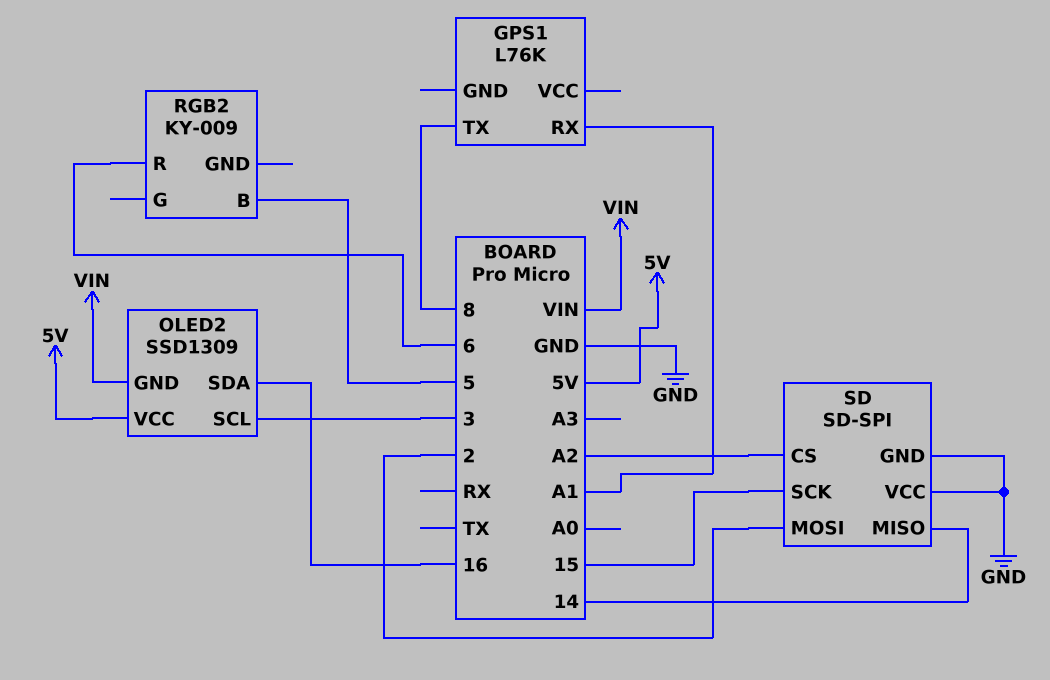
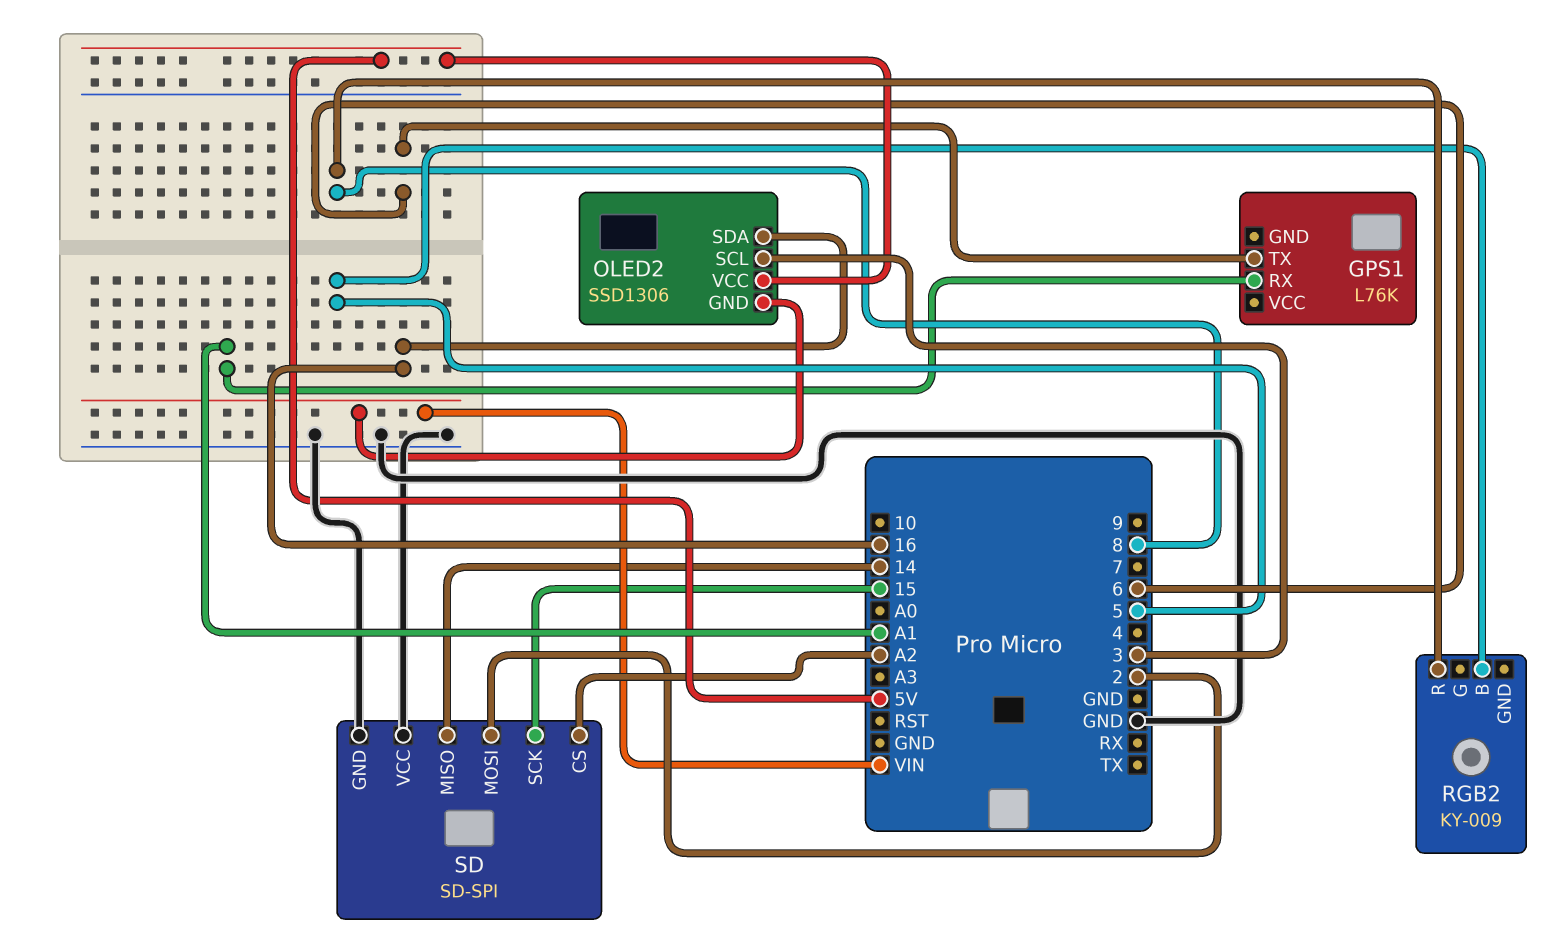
GPS1 pin TX: 8 -> 6
OLED2: SSD1309 -> SSD1306
RGB2 pin R: 6 -> 8

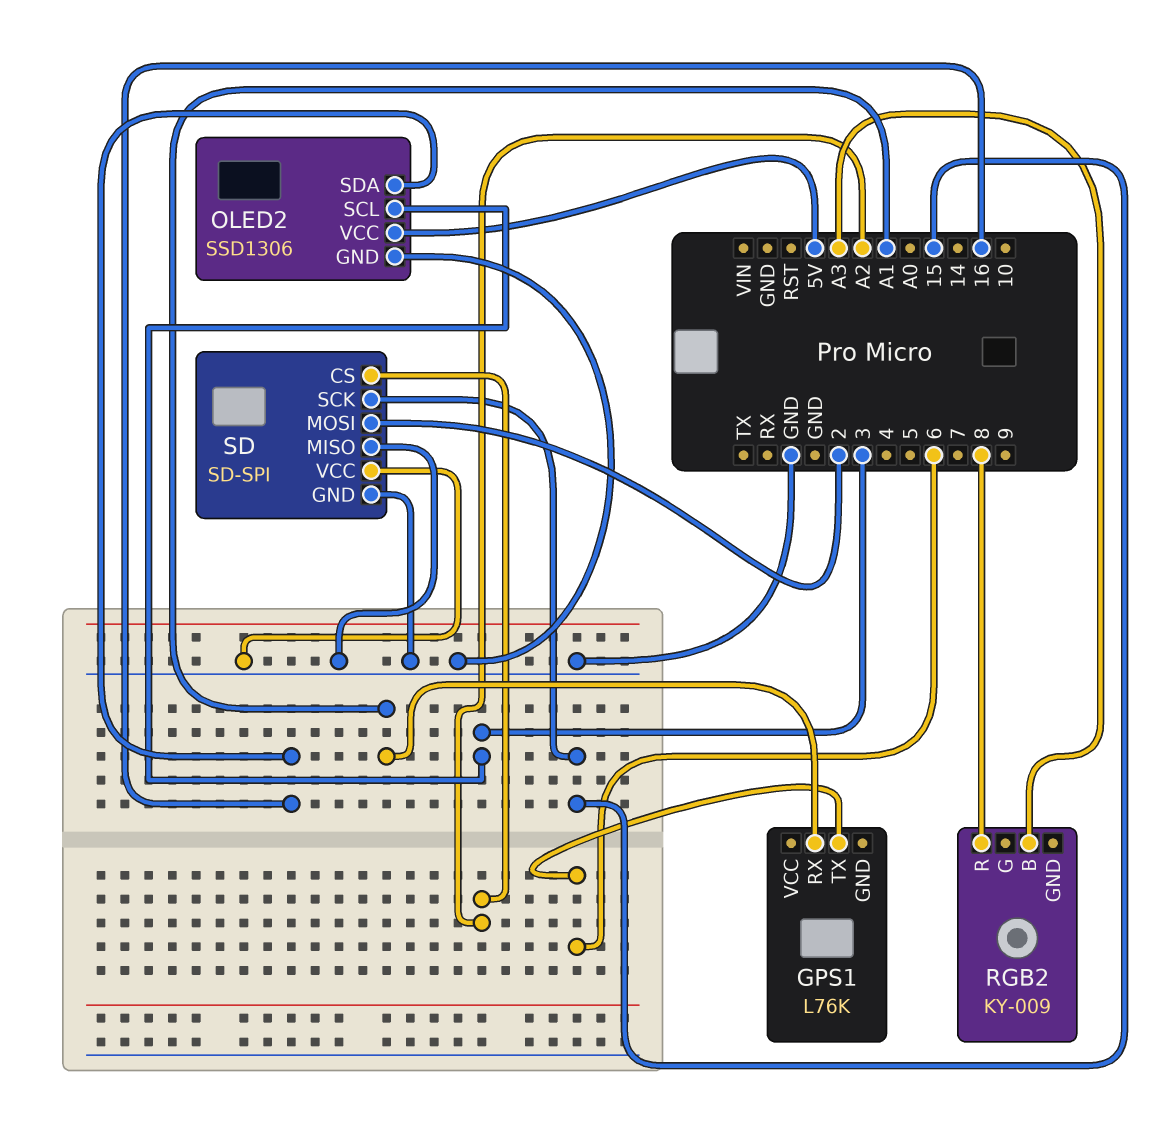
OLED2 pin GND: VIN -> GND
RGB2 pin B: 5 -> A3
SD pin MISO: 14 -> GND

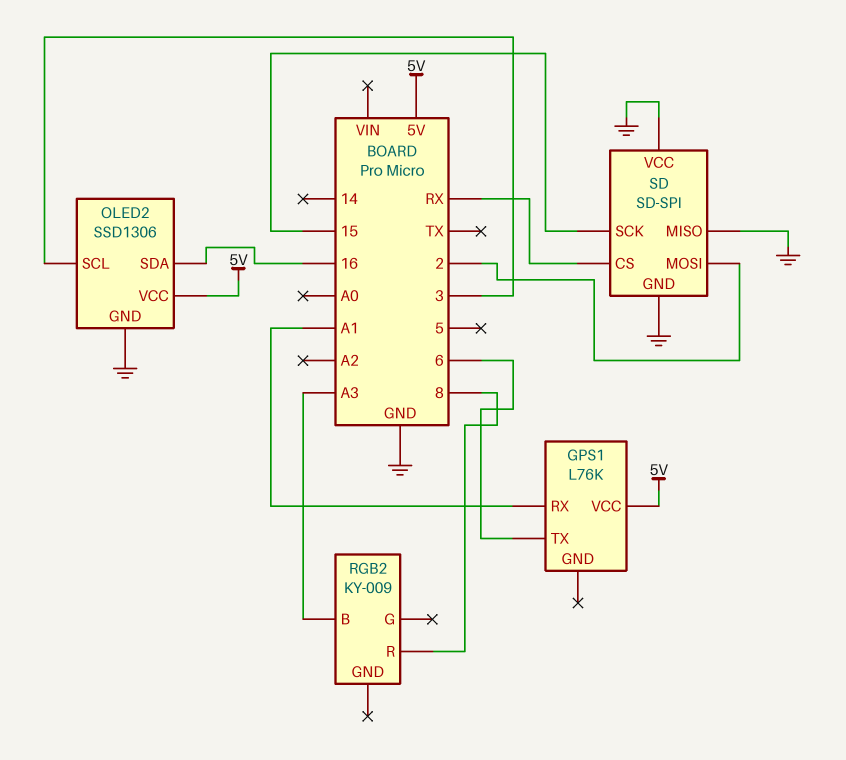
GPS1 pin VCC: none -> 5V
SD pin CS: A2 -> RX

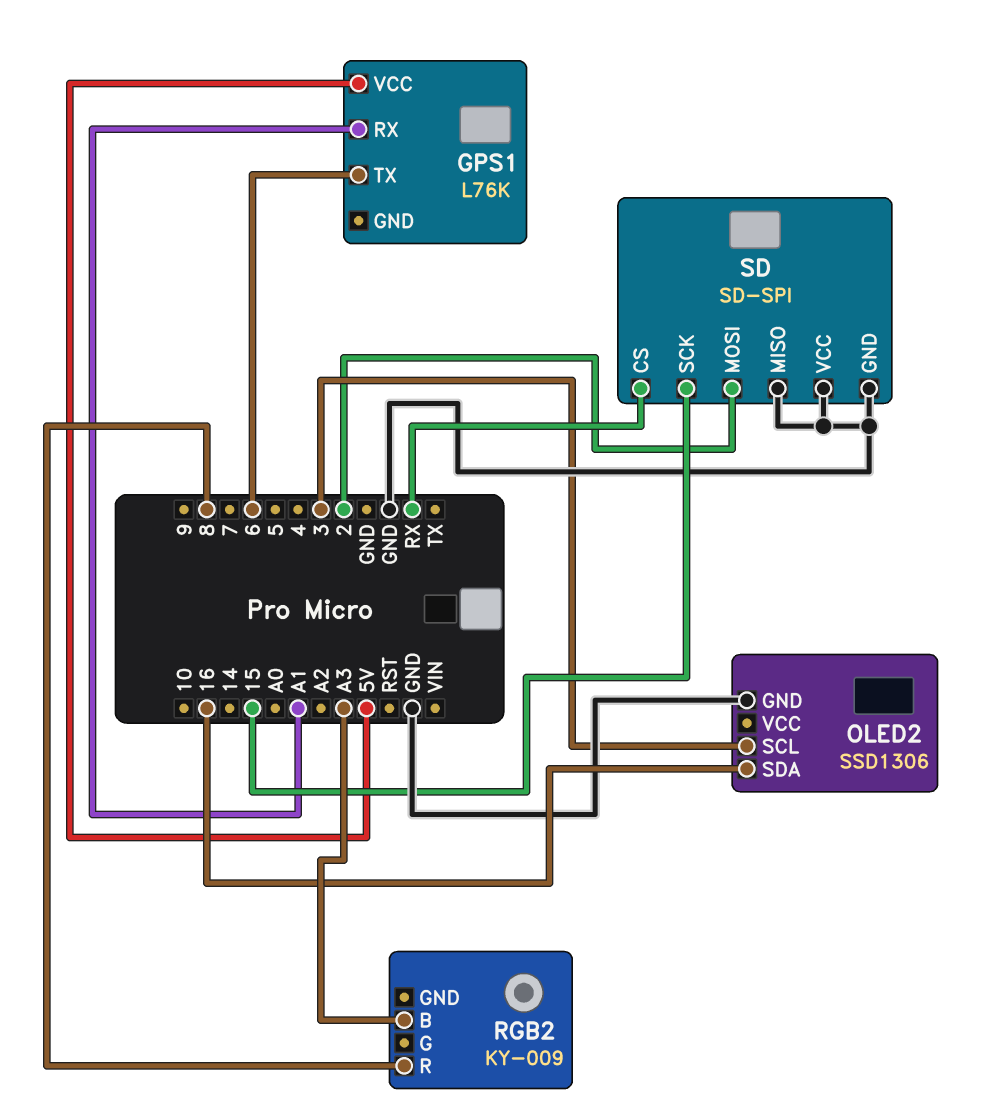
OLED2 pin VCC: 5V -> none

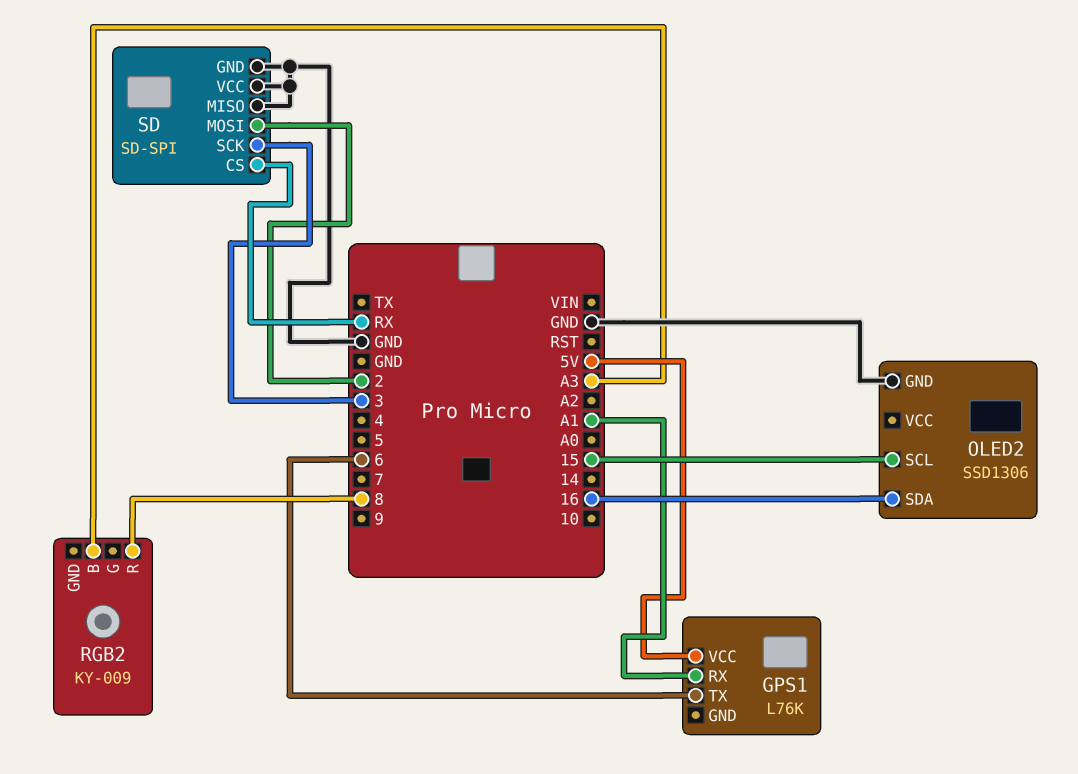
OLED2 pin SCL: 3 -> 15
SD pin SCK: 15 -> 3

